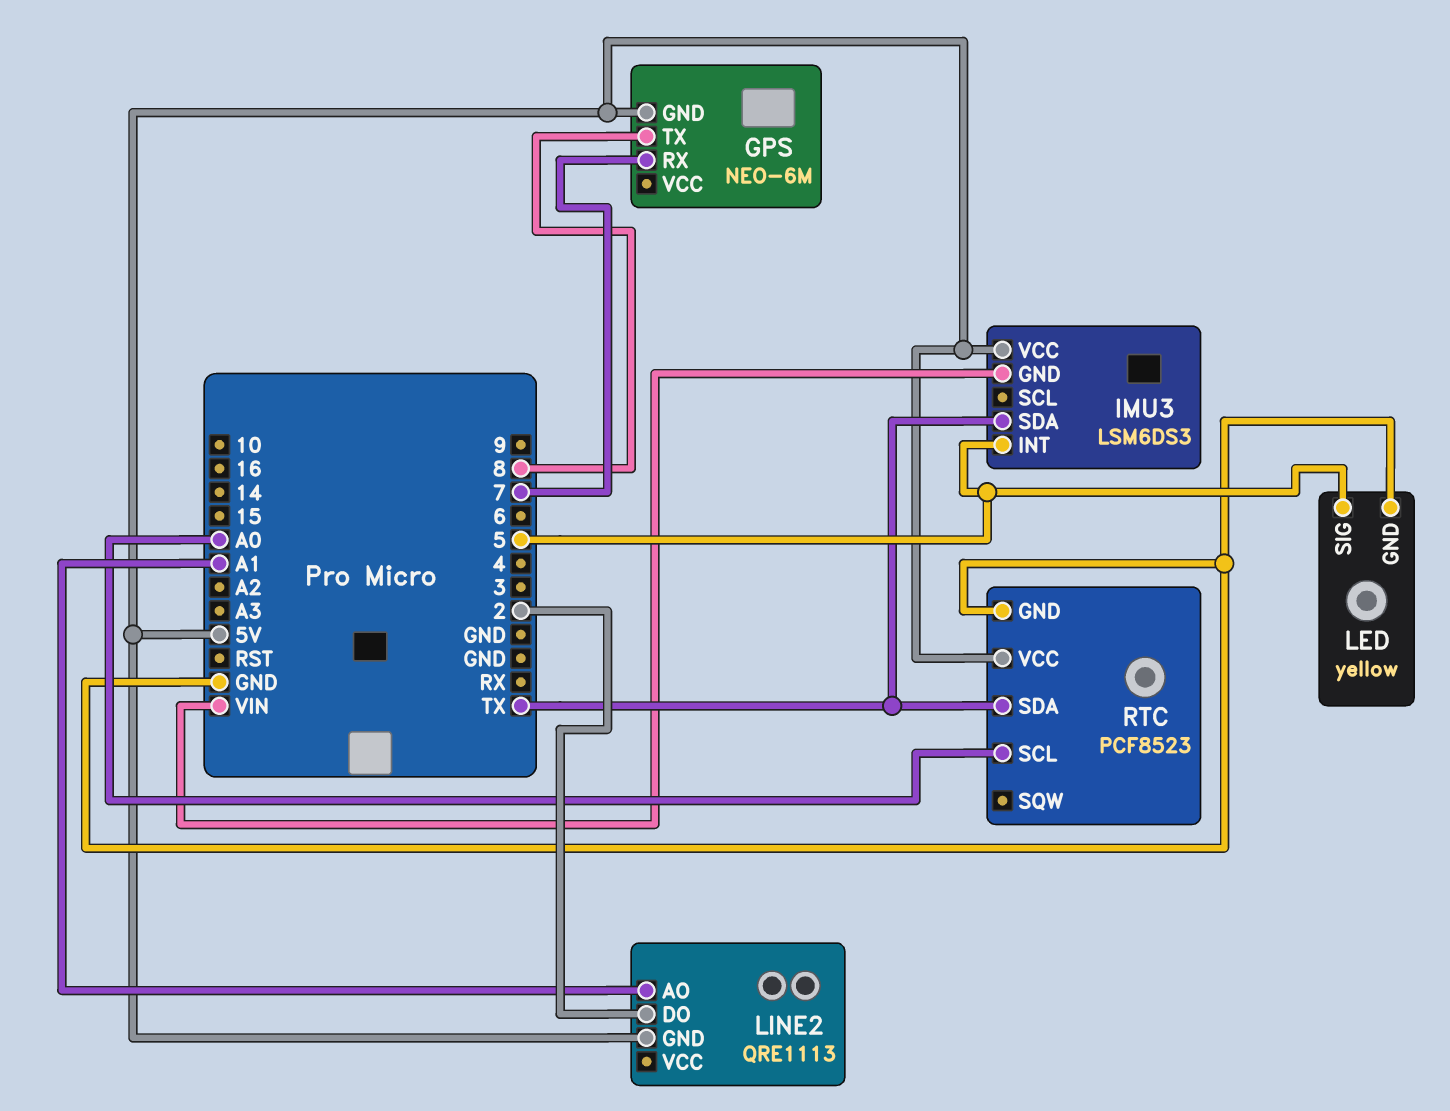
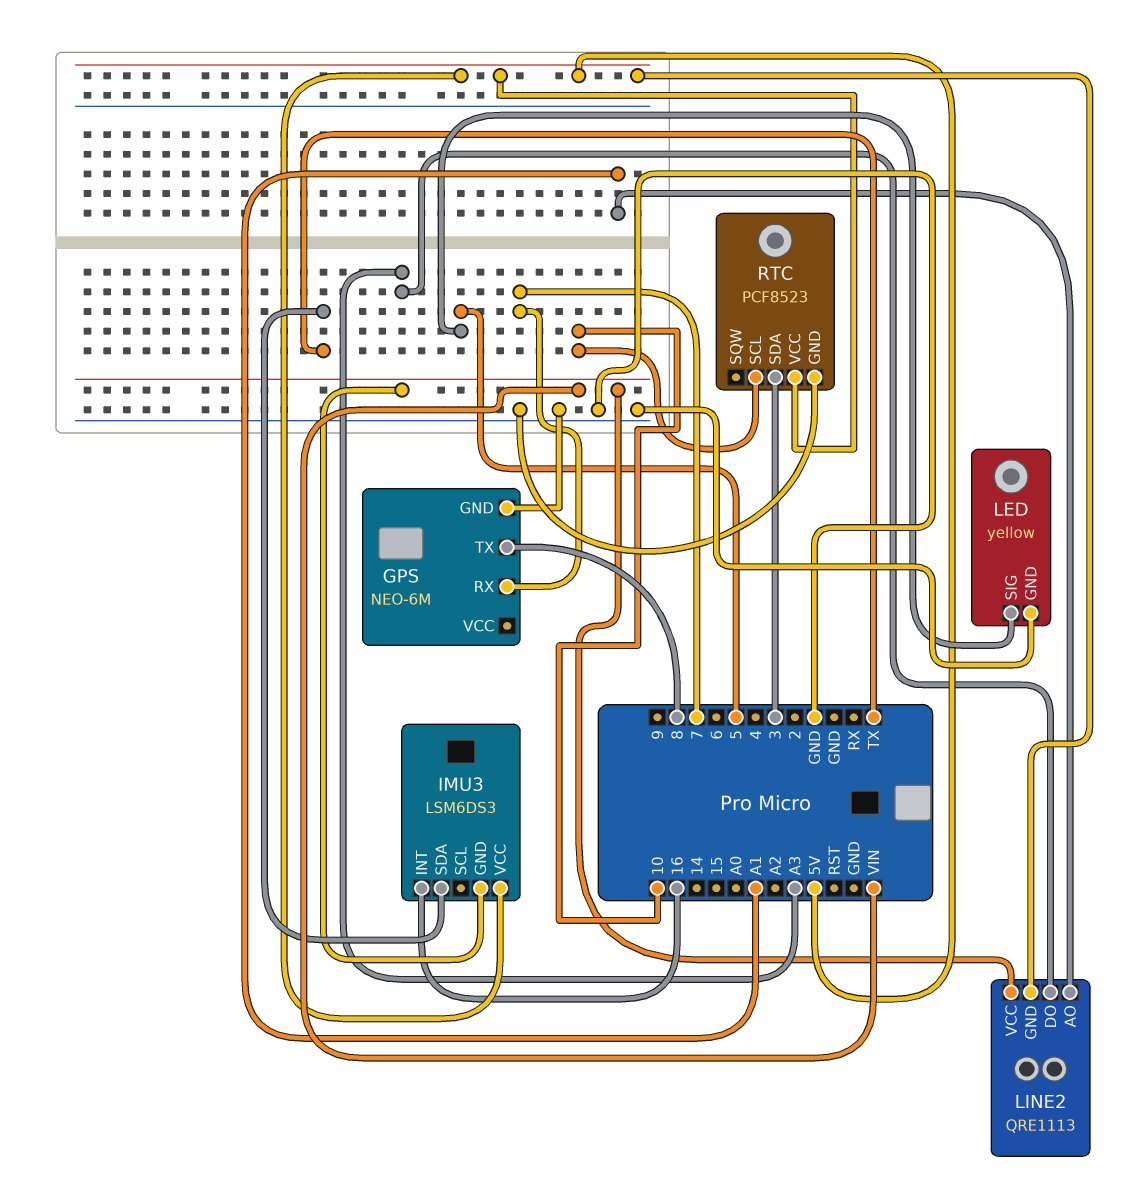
GPS pin GND: 5V -> GND
IMU3 pin INT: 5 -> 16
LINE2 pin DO: 2 -> A3
LINE2 pin VCC: none -> VIN
RTC pin SCL: A0 -> 10
RTC pin SDA: TX -> 3

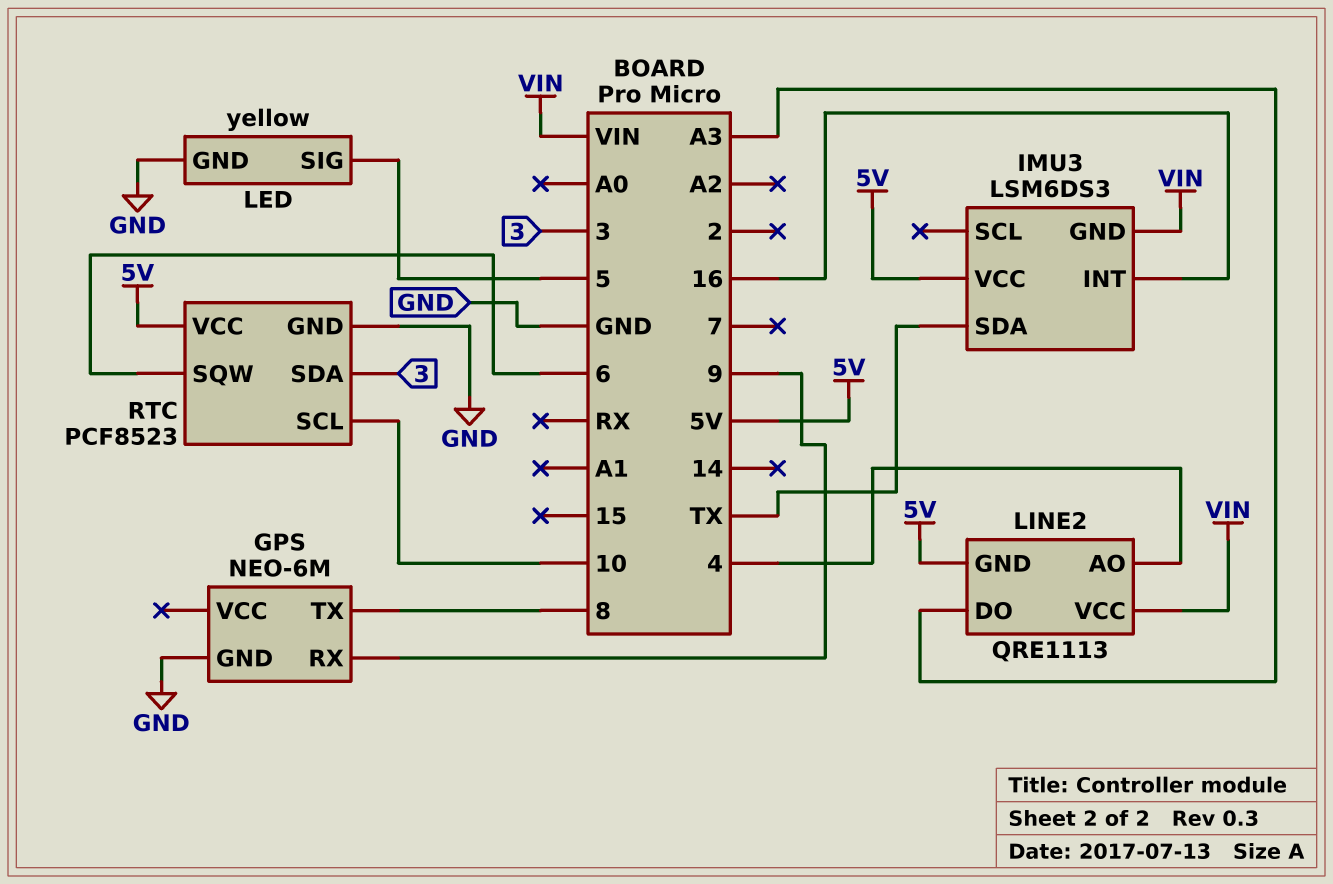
GPS pin RX: 7 -> 9
LINE2 pin AO: A1 -> 4
RTC pin SQW: none -> 6

